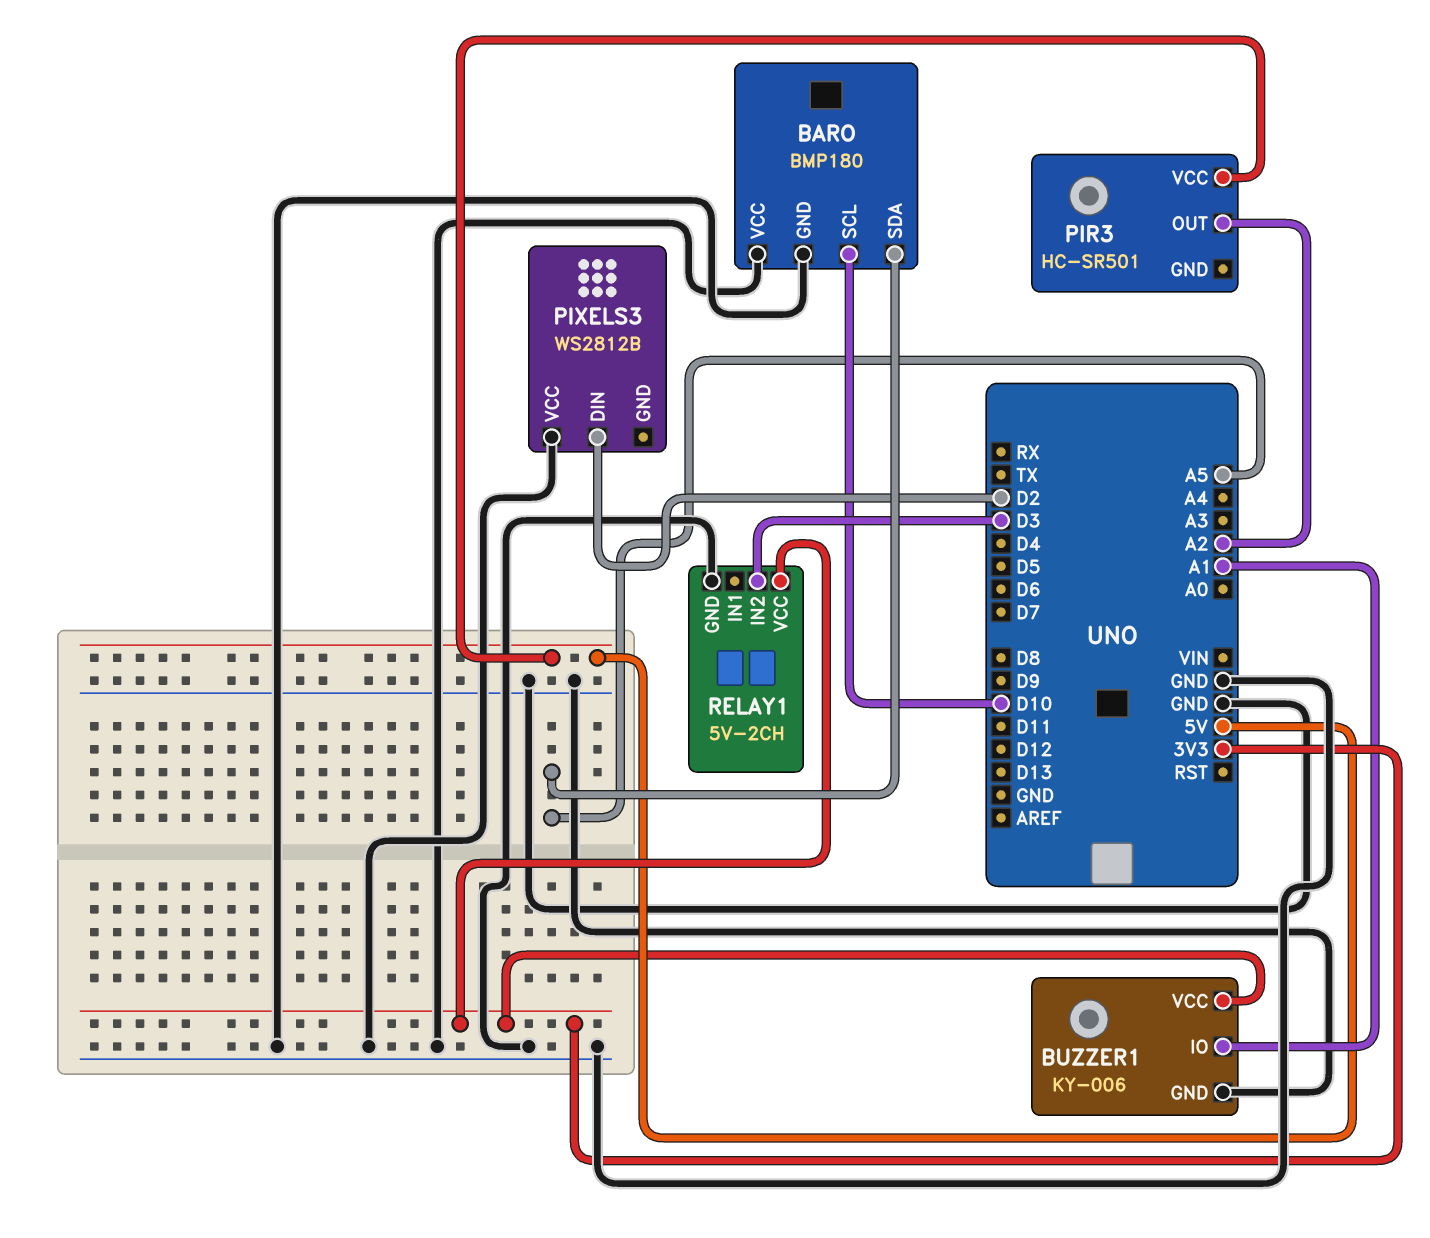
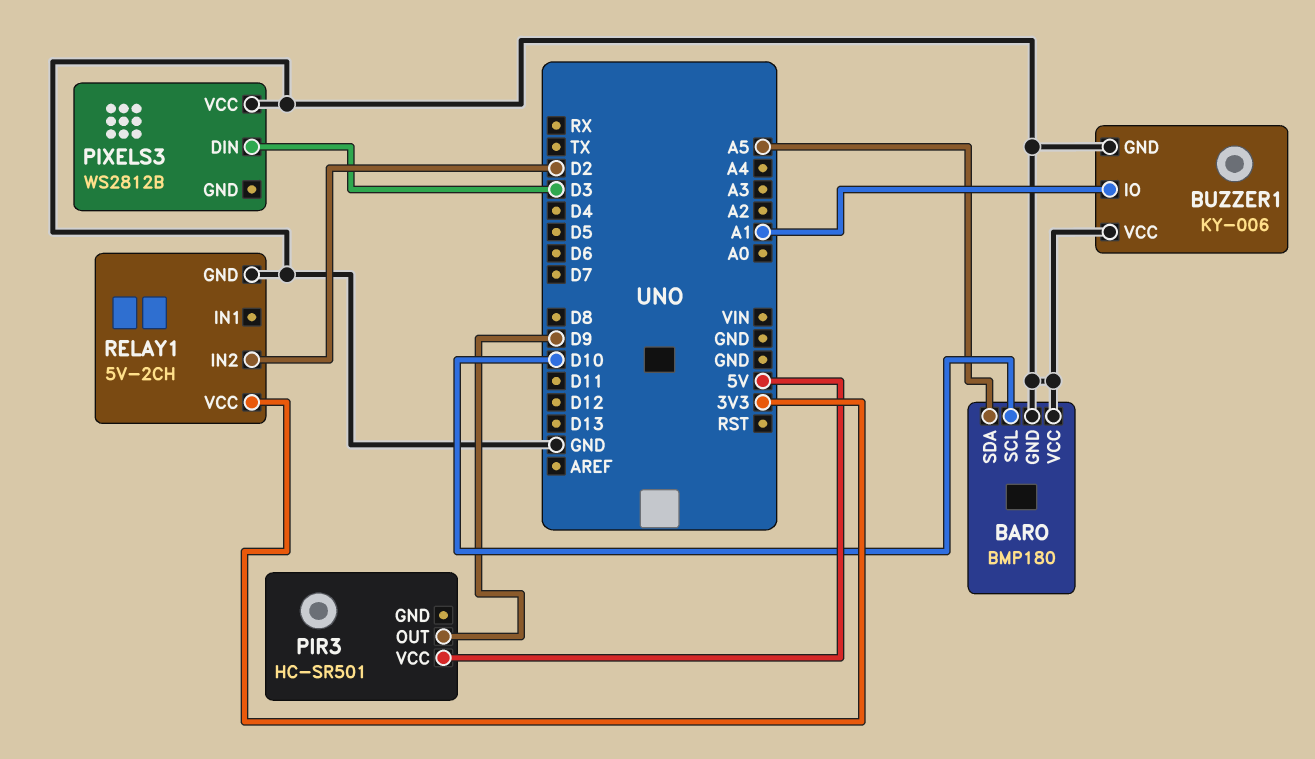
BUZZER1 pin VCC: 3V3 -> GND
PIR3 pin OUT: A2 -> D9
PIXELS3 pin DIN: D2 -> D3
RELAY1 pin IN2: D3 -> D2

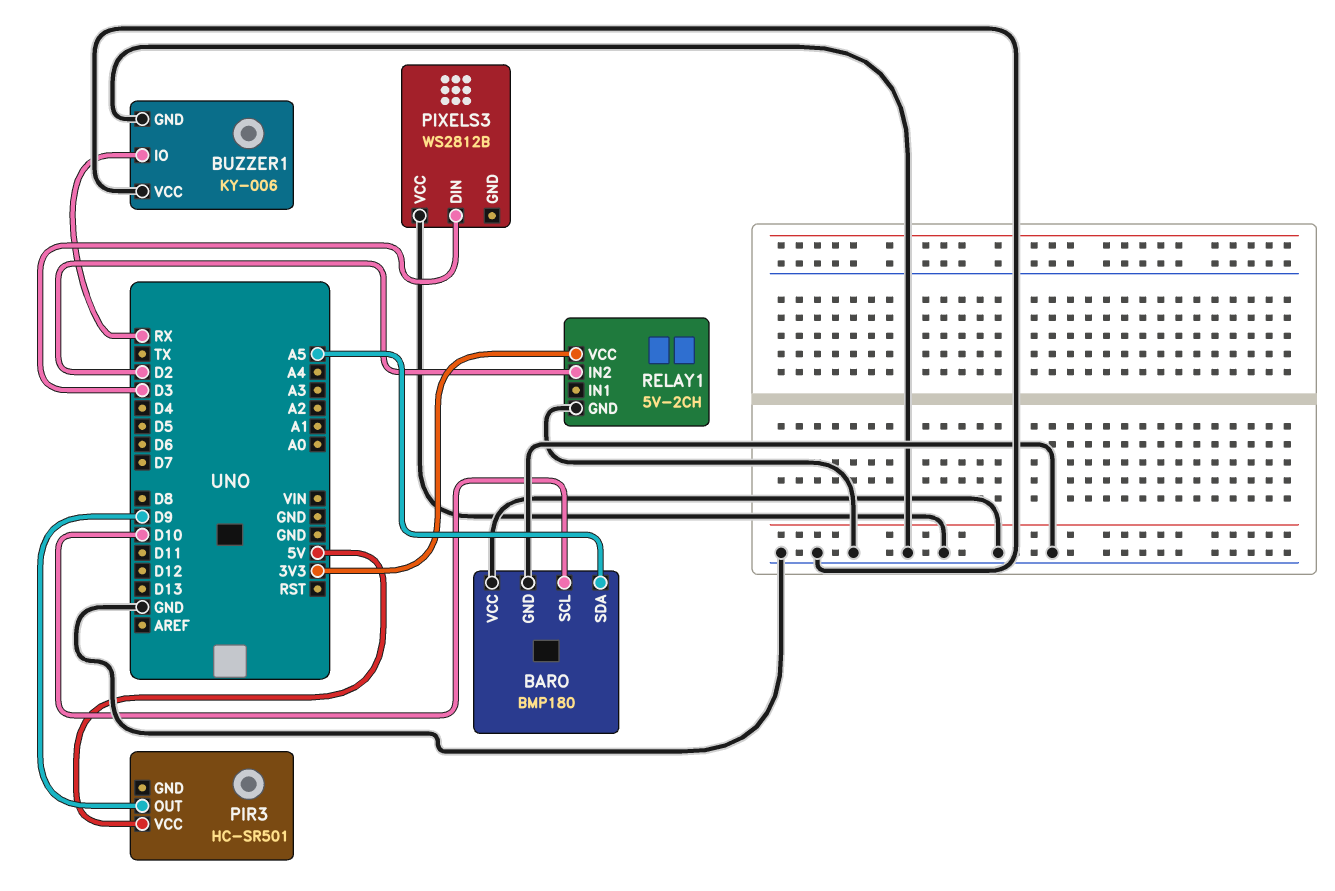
BUZZER1 pin IO: A1 -> RX

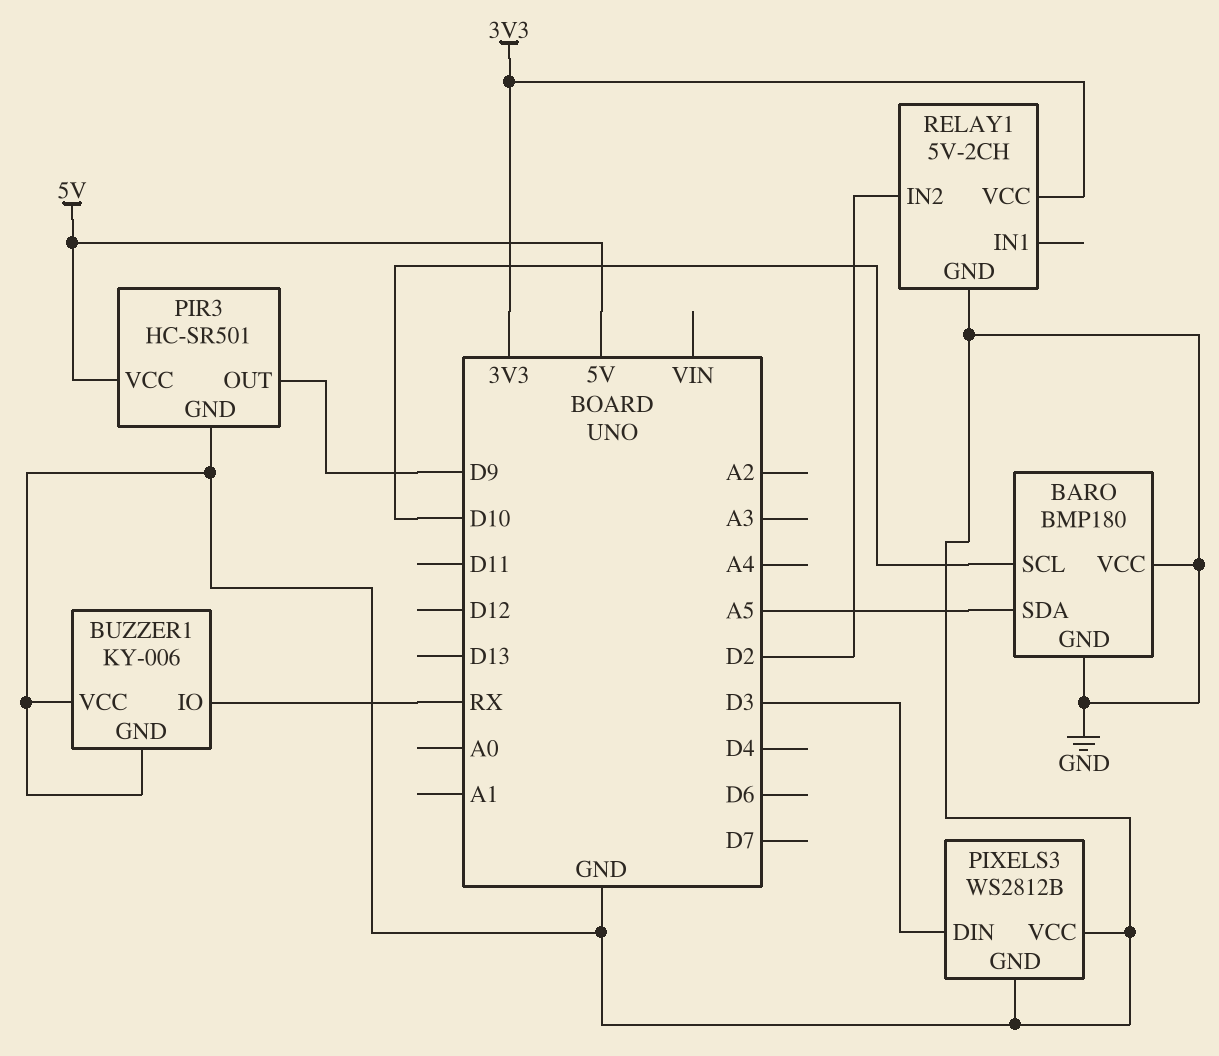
PIR3 pin GND: none -> GND
PIXELS3 pin GND: none -> GND

